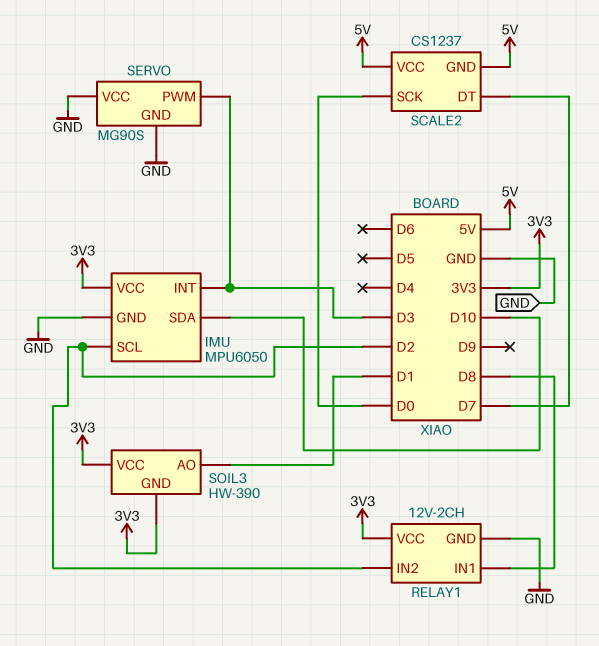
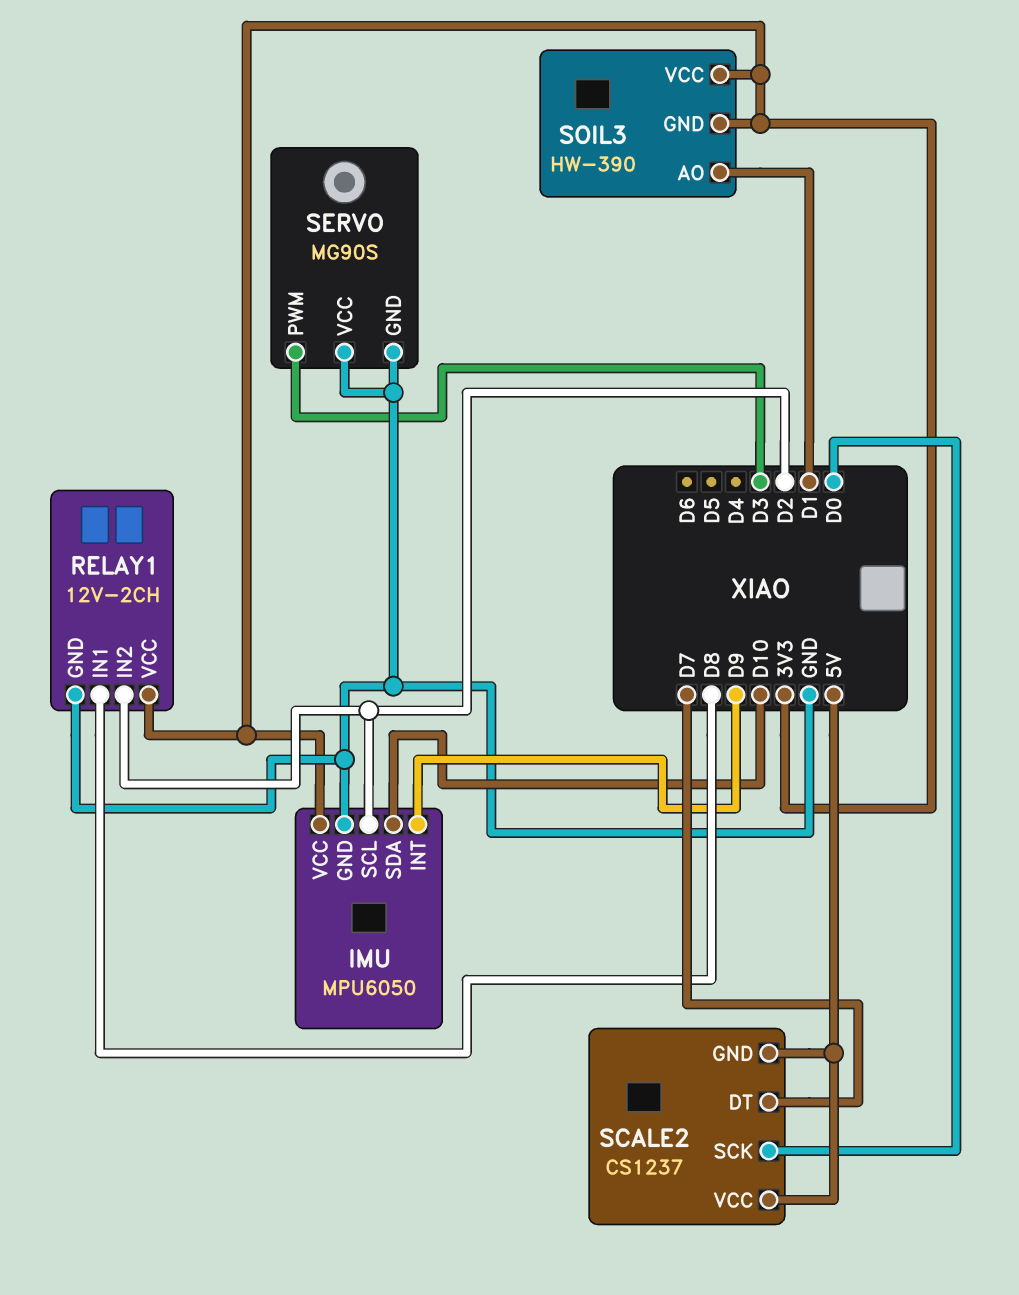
IMU pin INT: D3 -> D9

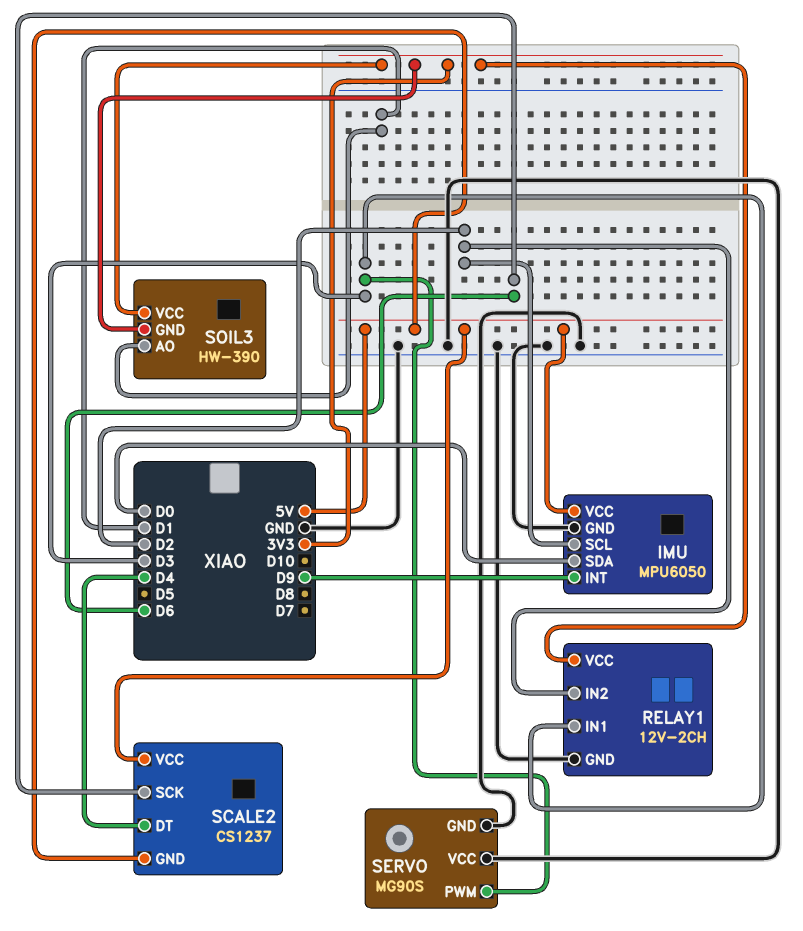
IMU pin SDA: D10 -> D0
IMU pin VCC: 3V3 -> 5V
RELAY1 pin IN1: D8 -> D3
SCALE2 pin DT: D7 -> D4
SCALE2 pin SCK: D0 -> D6

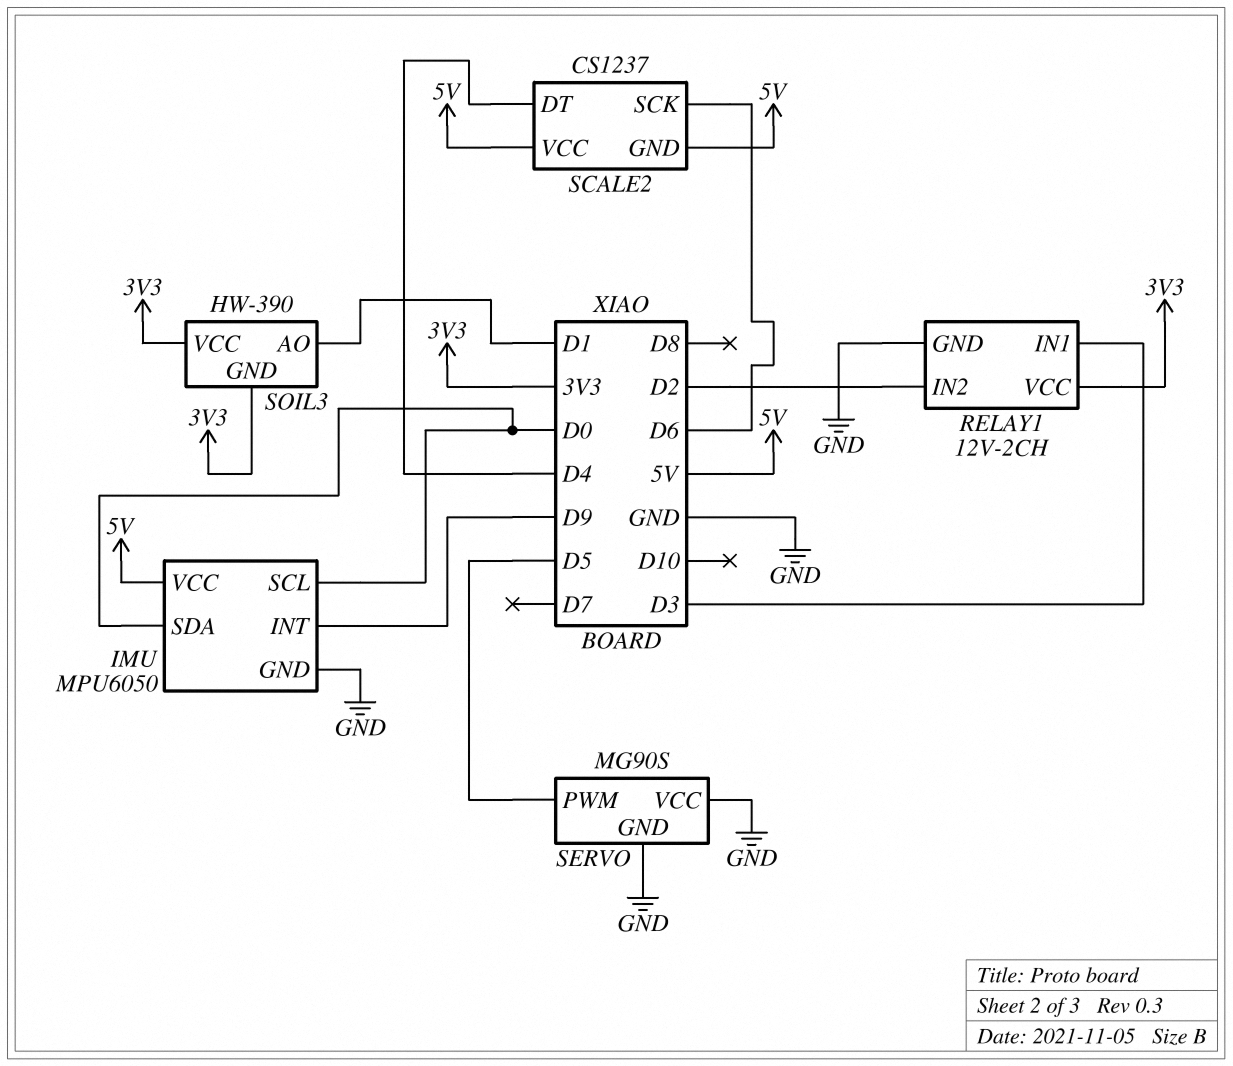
IMU pin SCL: D2 -> D0
SERVO pin PWM: D3 -> D5

